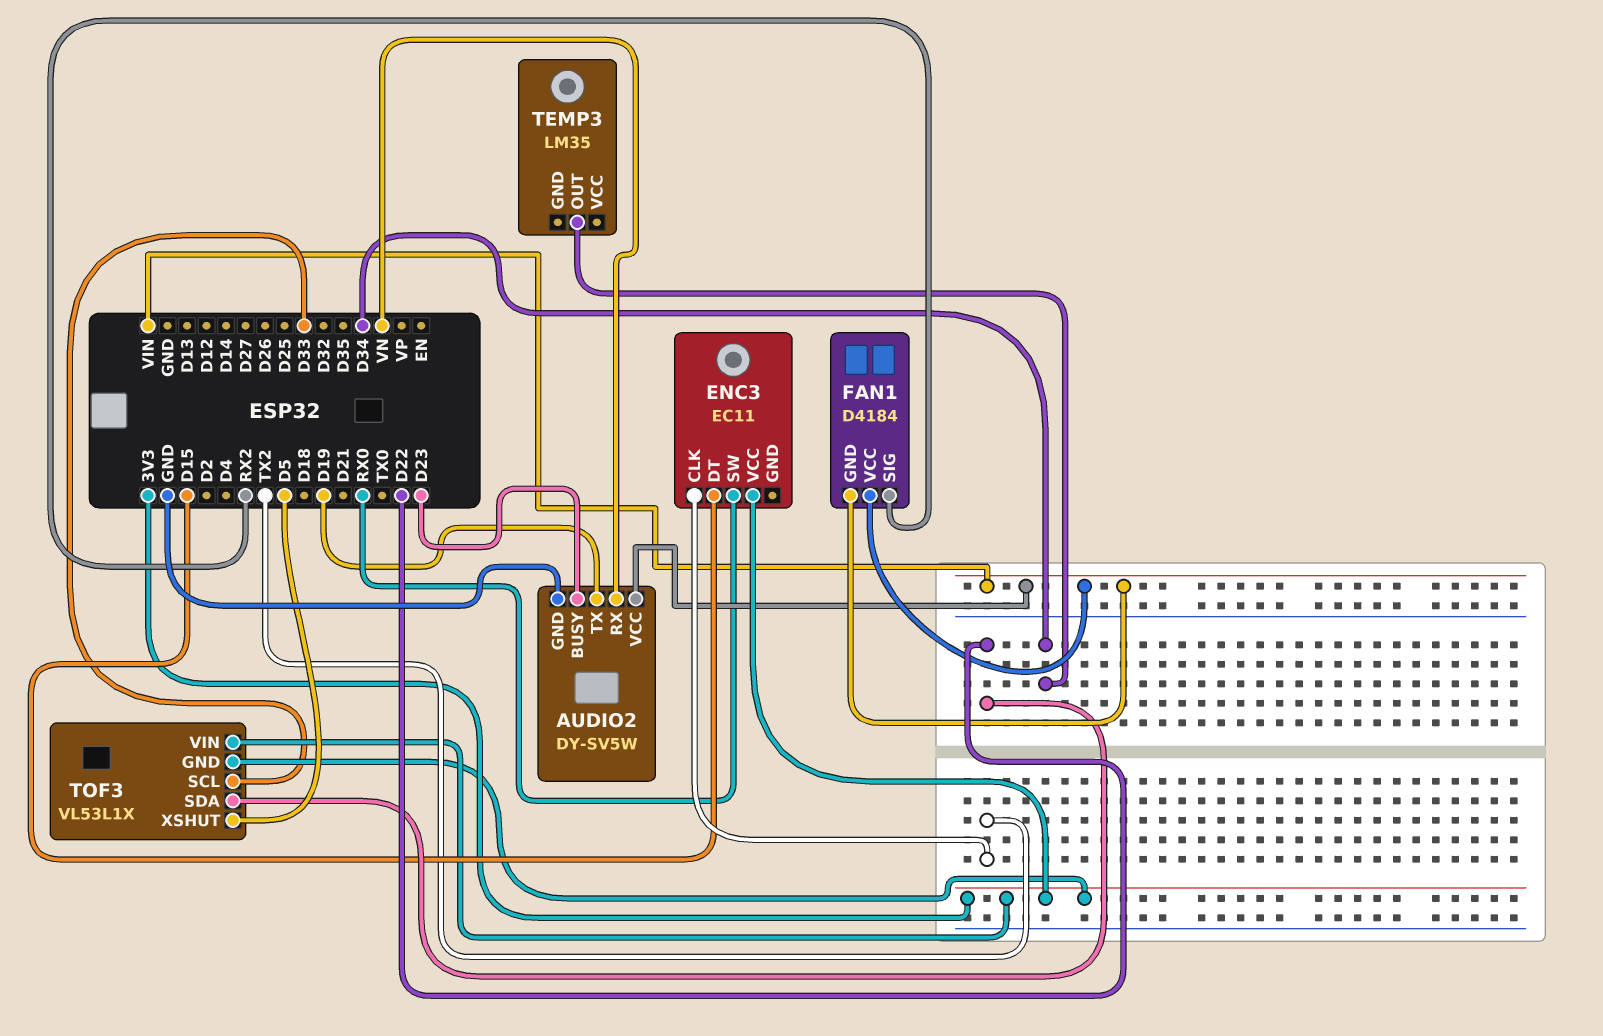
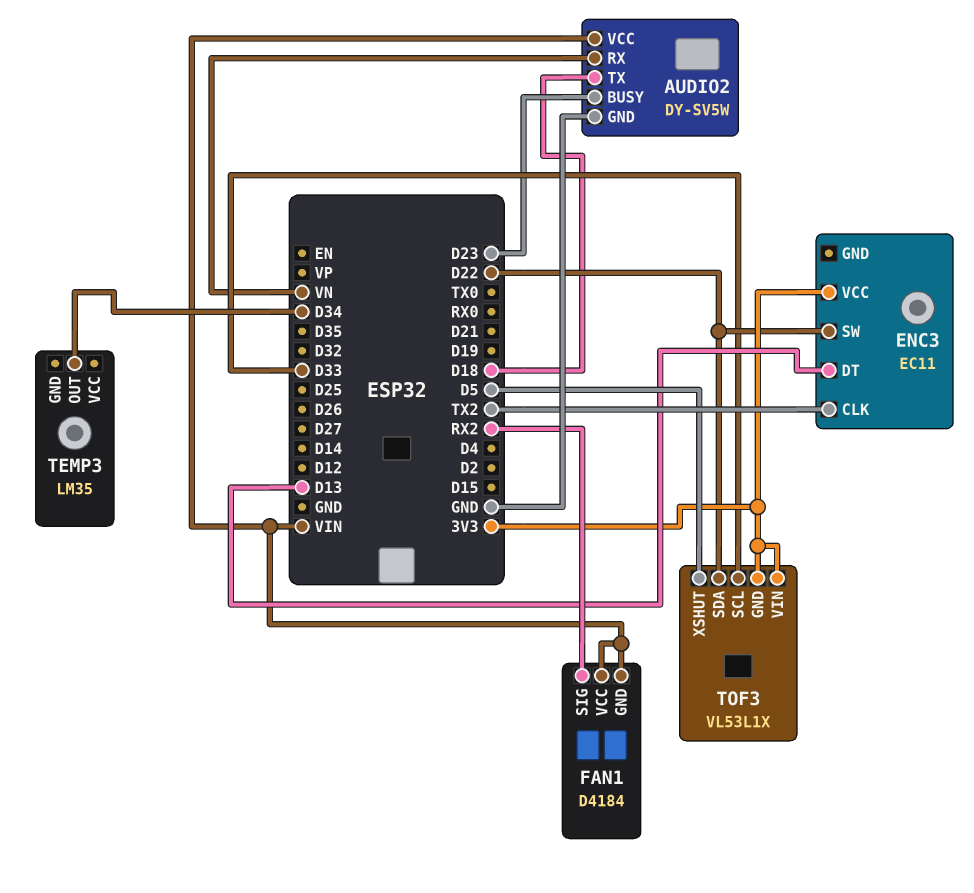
AUDIO2 pin TX: D19 -> D18
ENC3 pin DT: D15 -> D13
ENC3 pin SW: RX0 -> D22

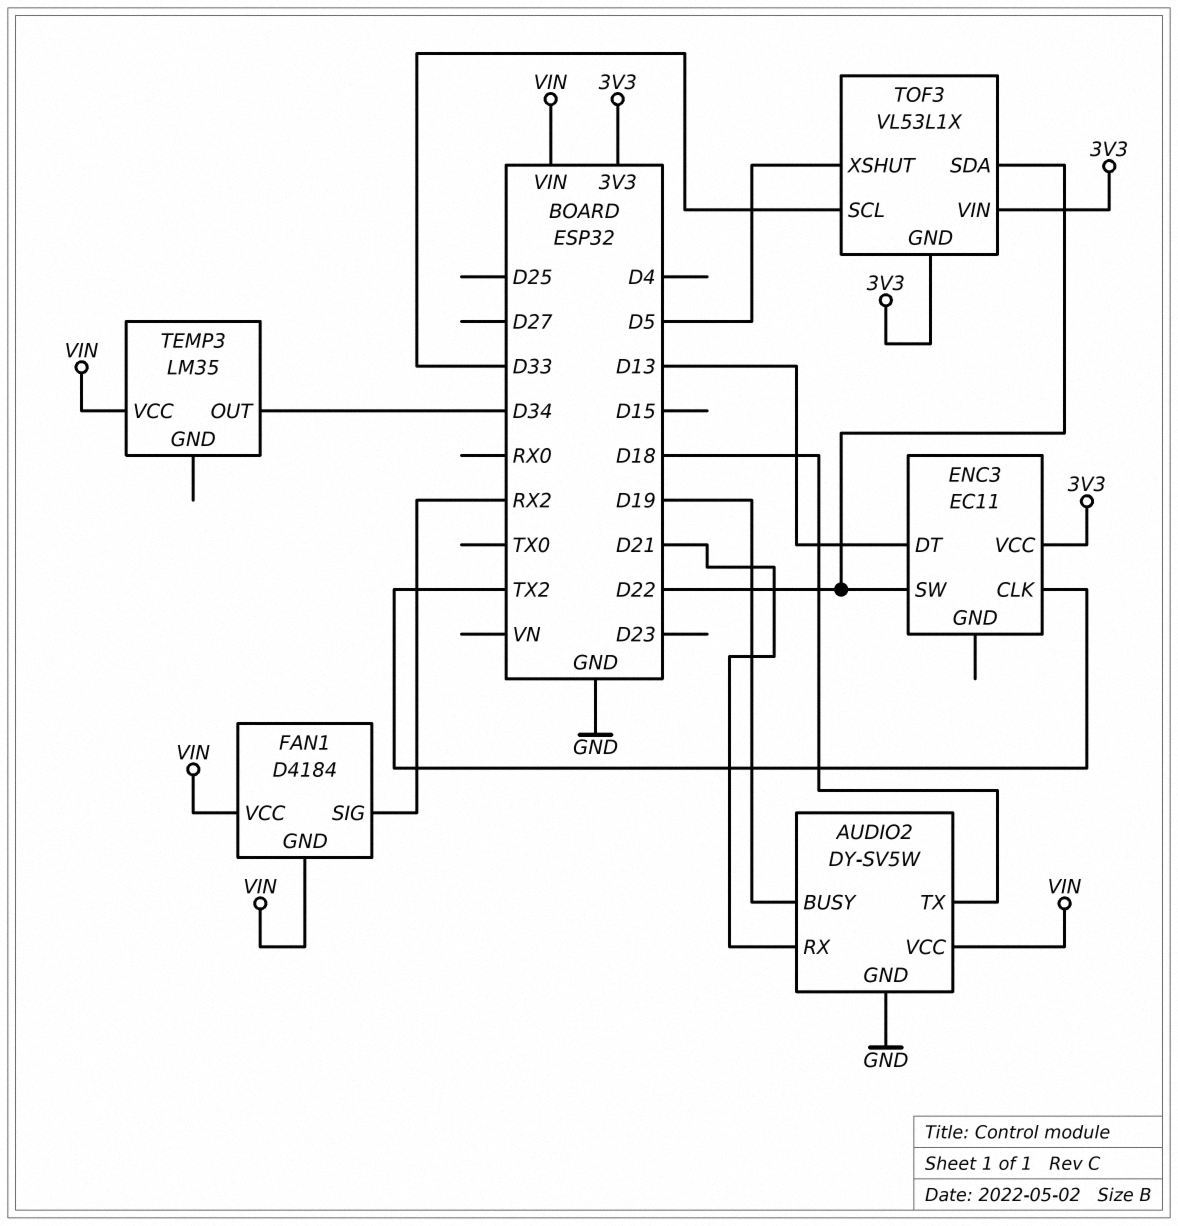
AUDIO2 pin BUSY: D23 -> D19
AUDIO2 pin RX: VN -> D21
TEMP3 pin VCC: none -> VIN

